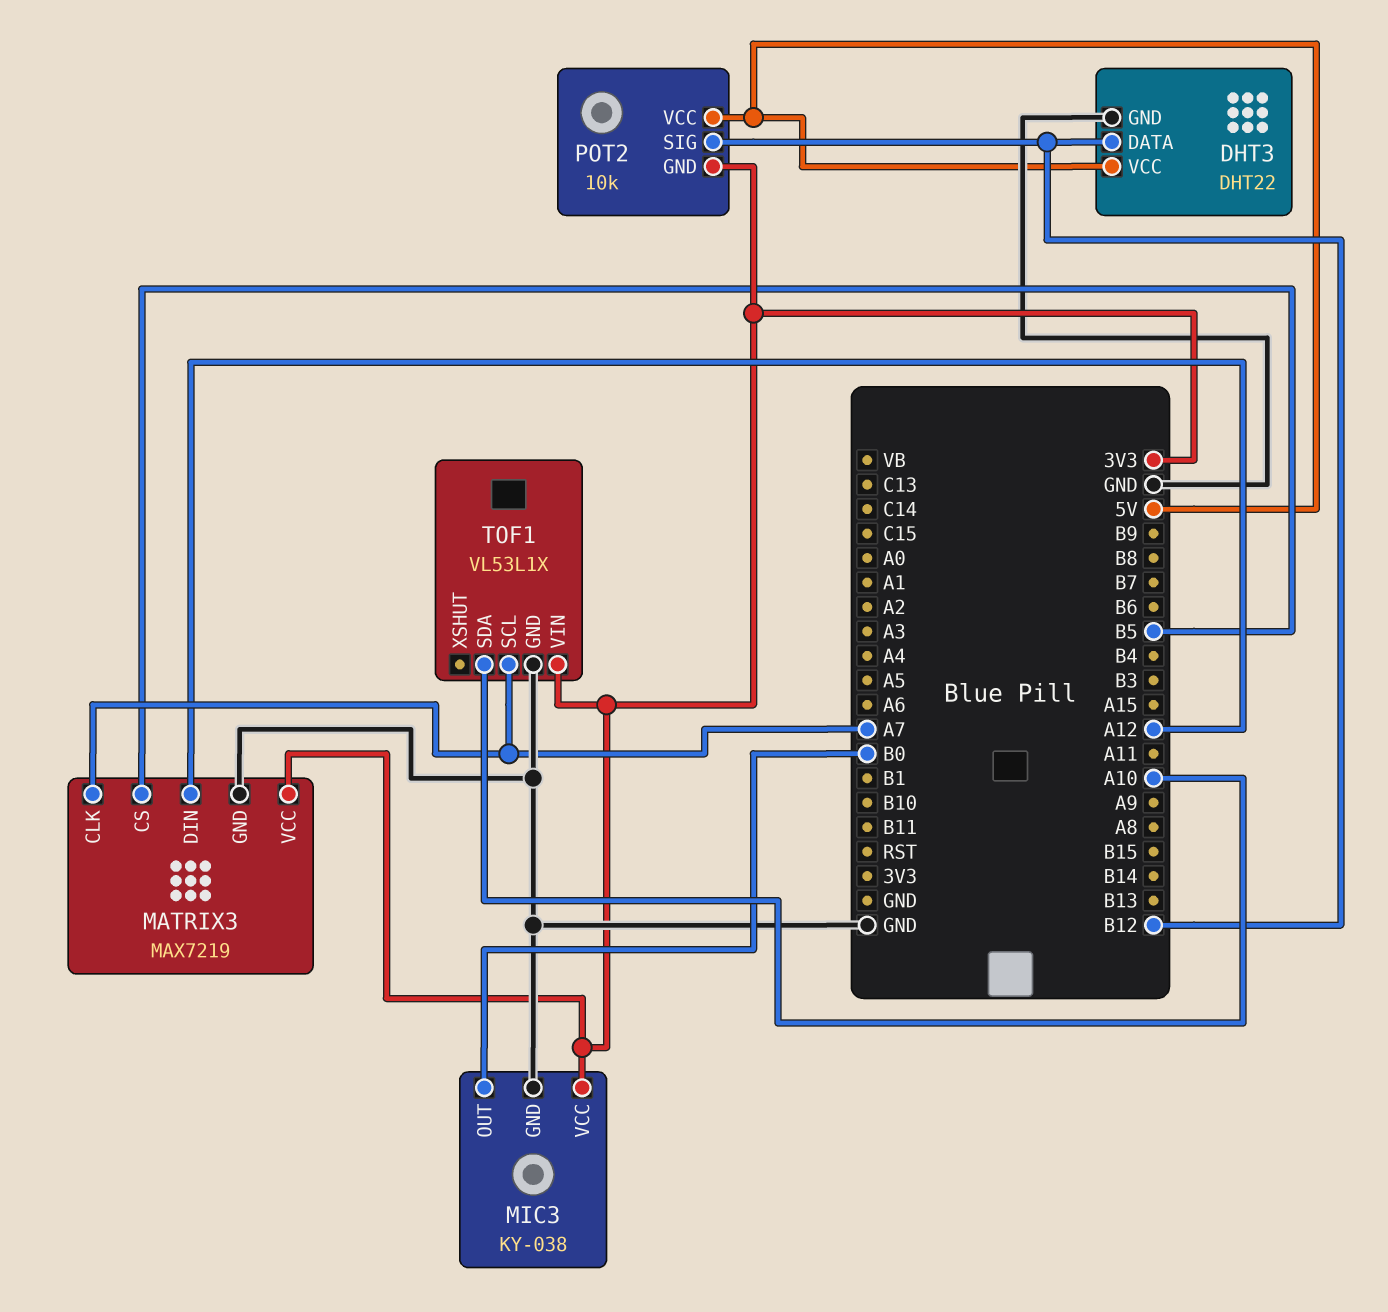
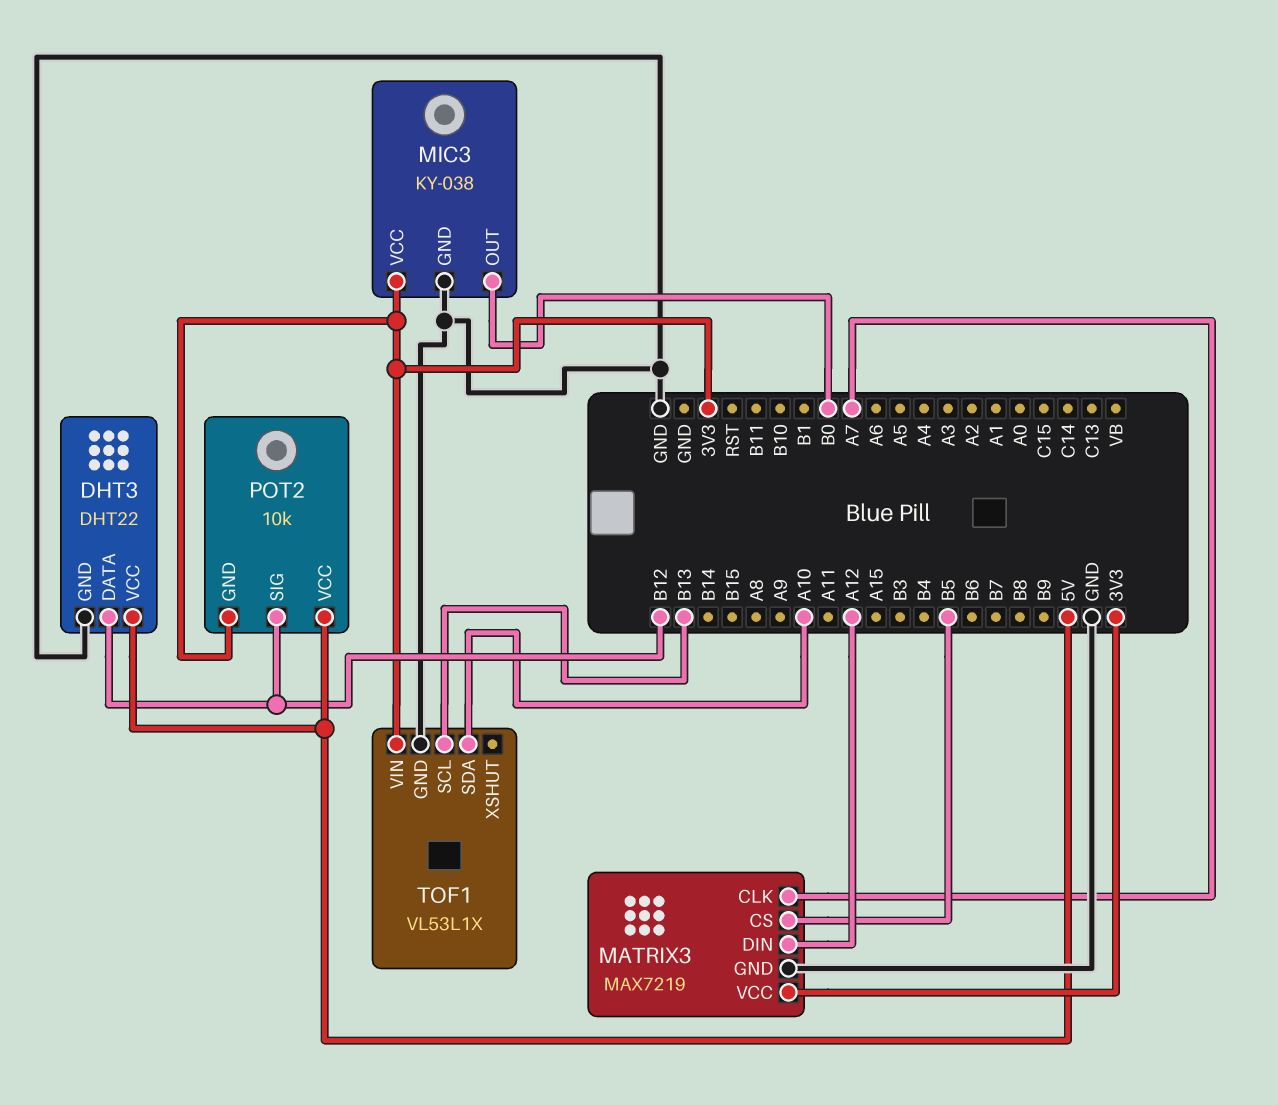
TOF1 pin SCL: A7 -> B13

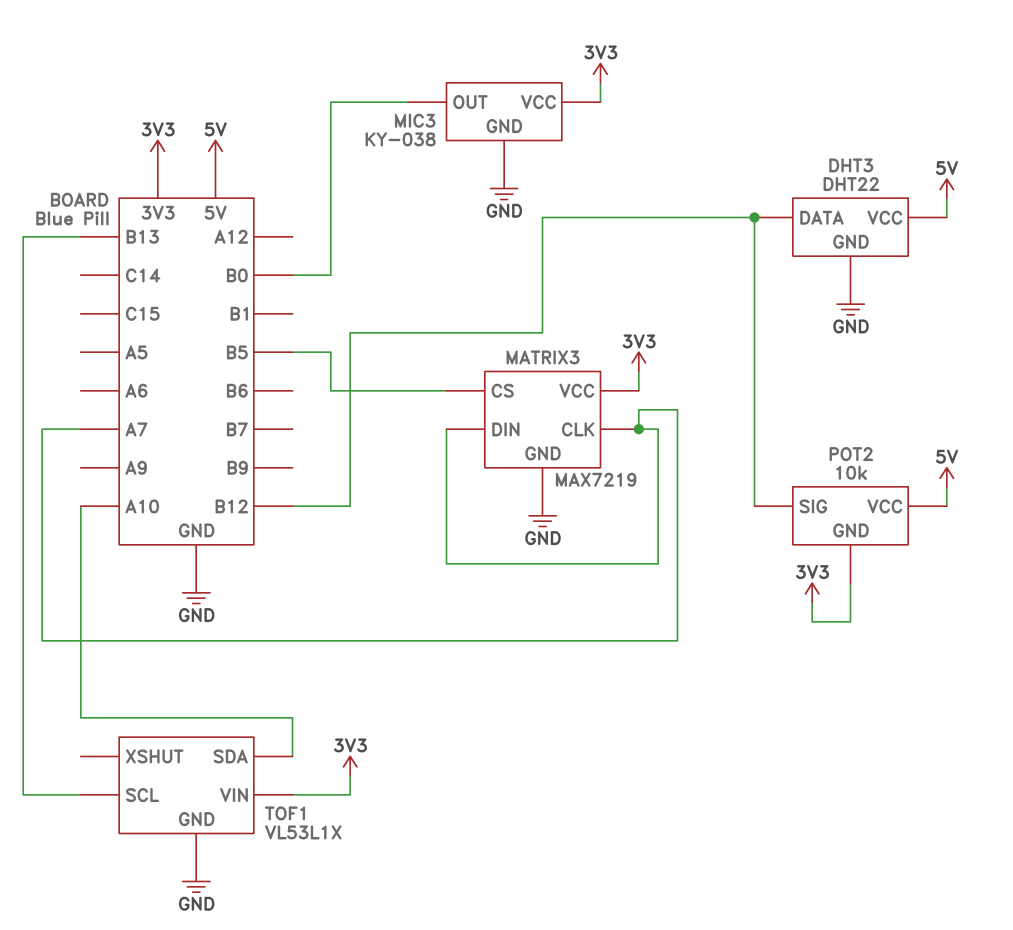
MATRIX3 pin DIN: A12 -> A7

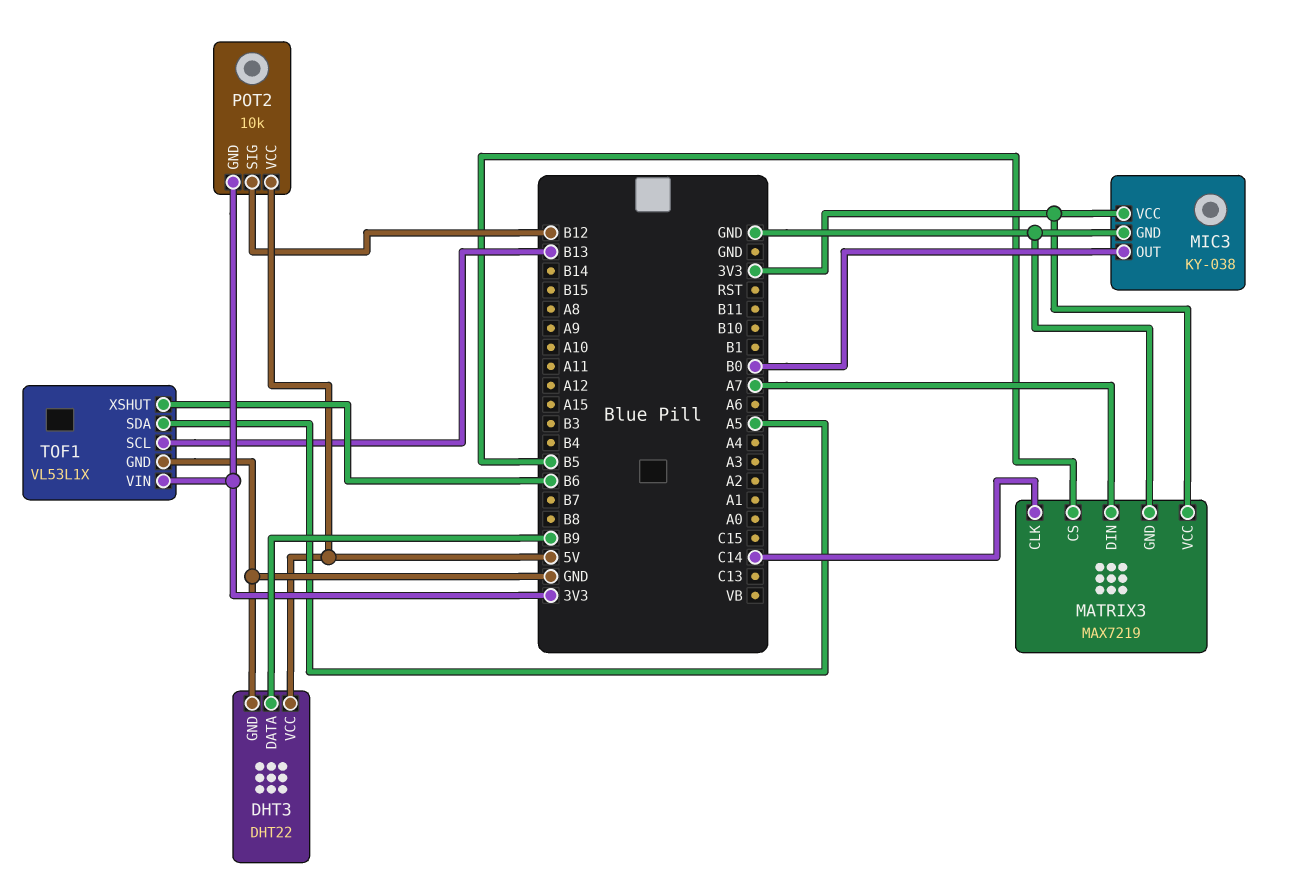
DHT3 pin DATA: B12 -> B9
MATRIX3 pin CLK: A7 -> C14
TOF1 pin SDA: A10 -> A5
TOF1 pin XSHUT: none -> B6

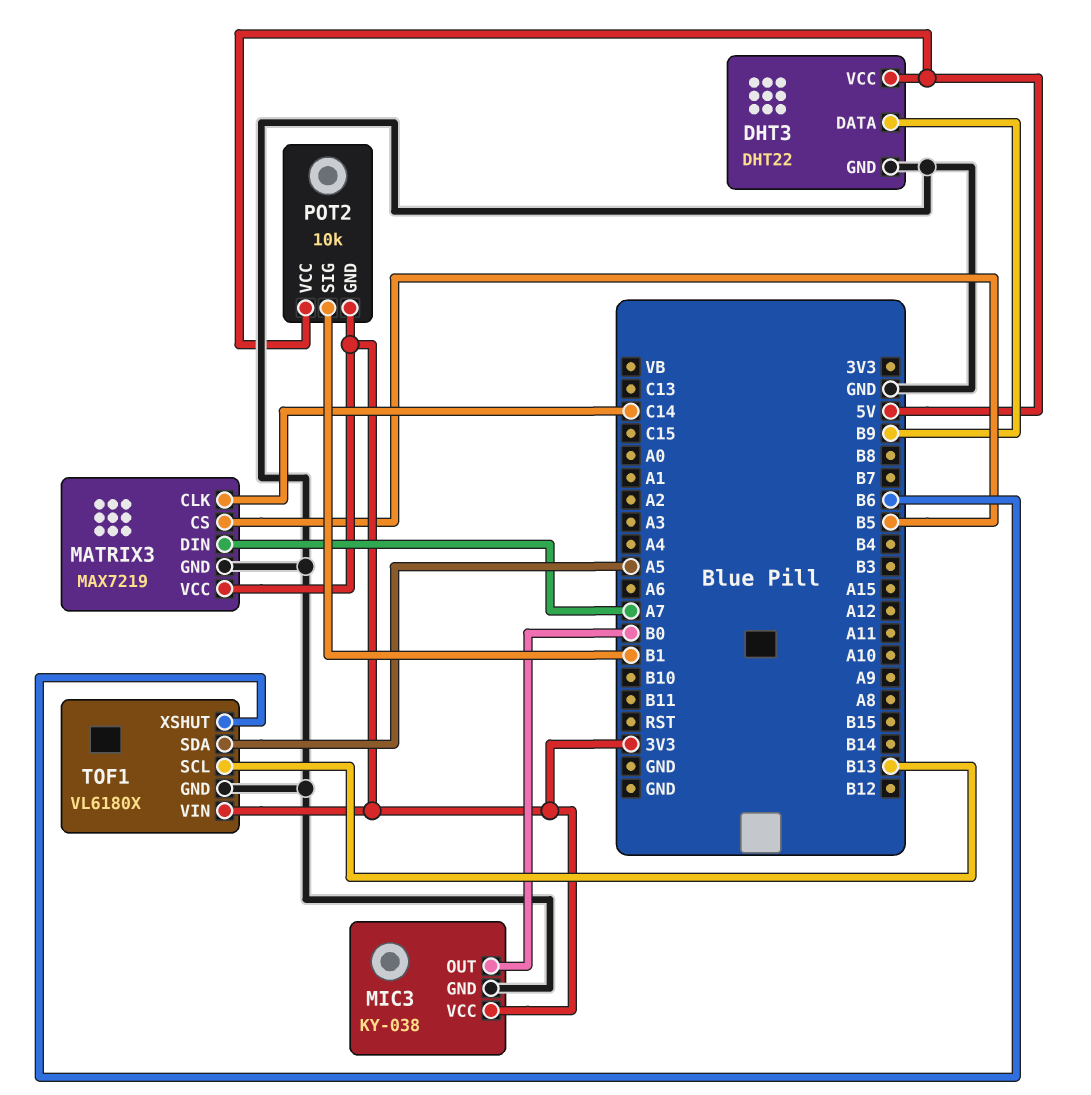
POT2 pin SIG: B12 -> B1
TOF1: VL53L1X -> VL6180X

